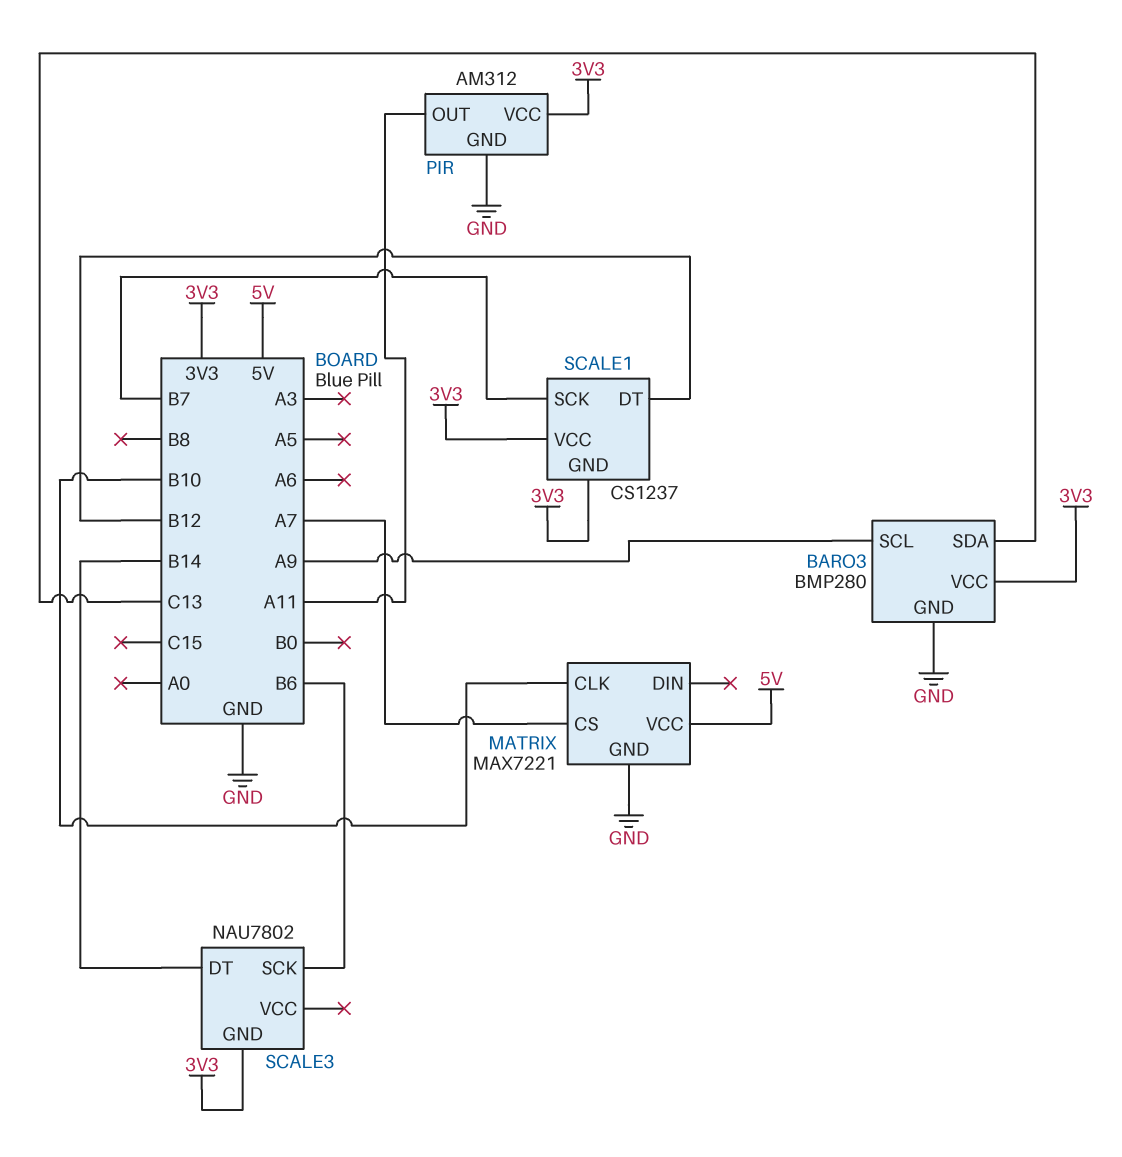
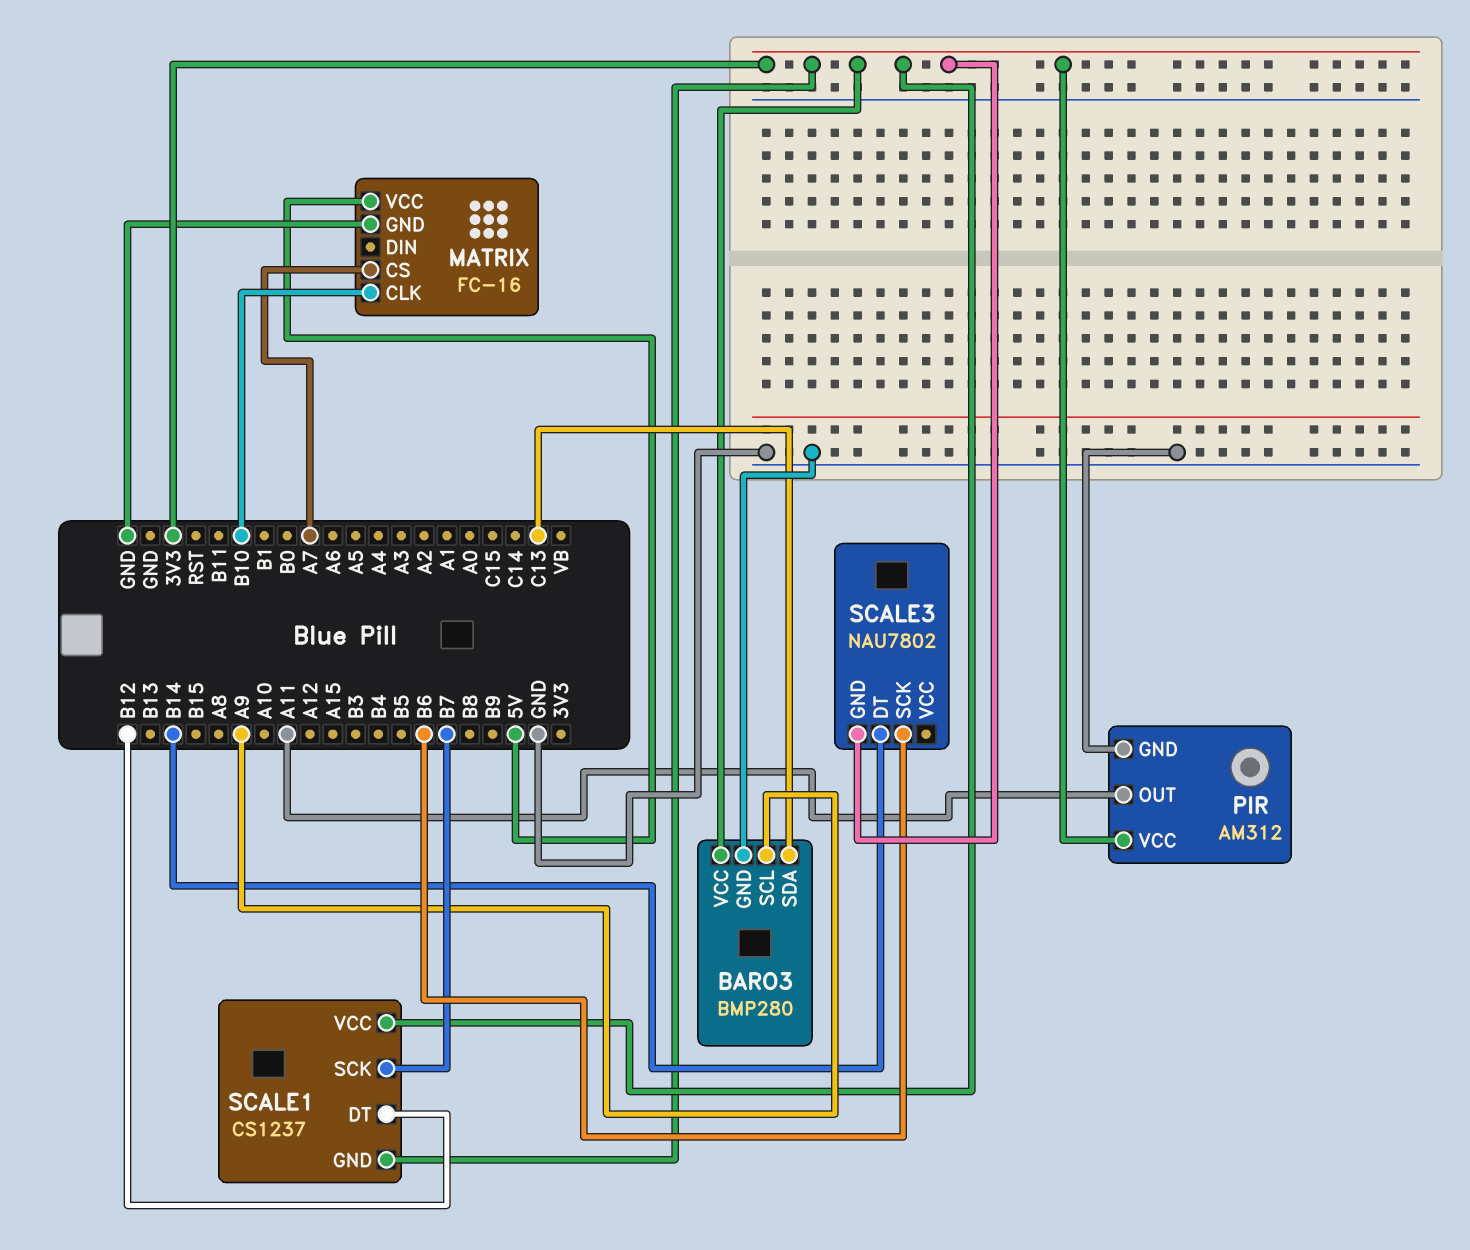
MATRIX: MAX7221 -> FC-16

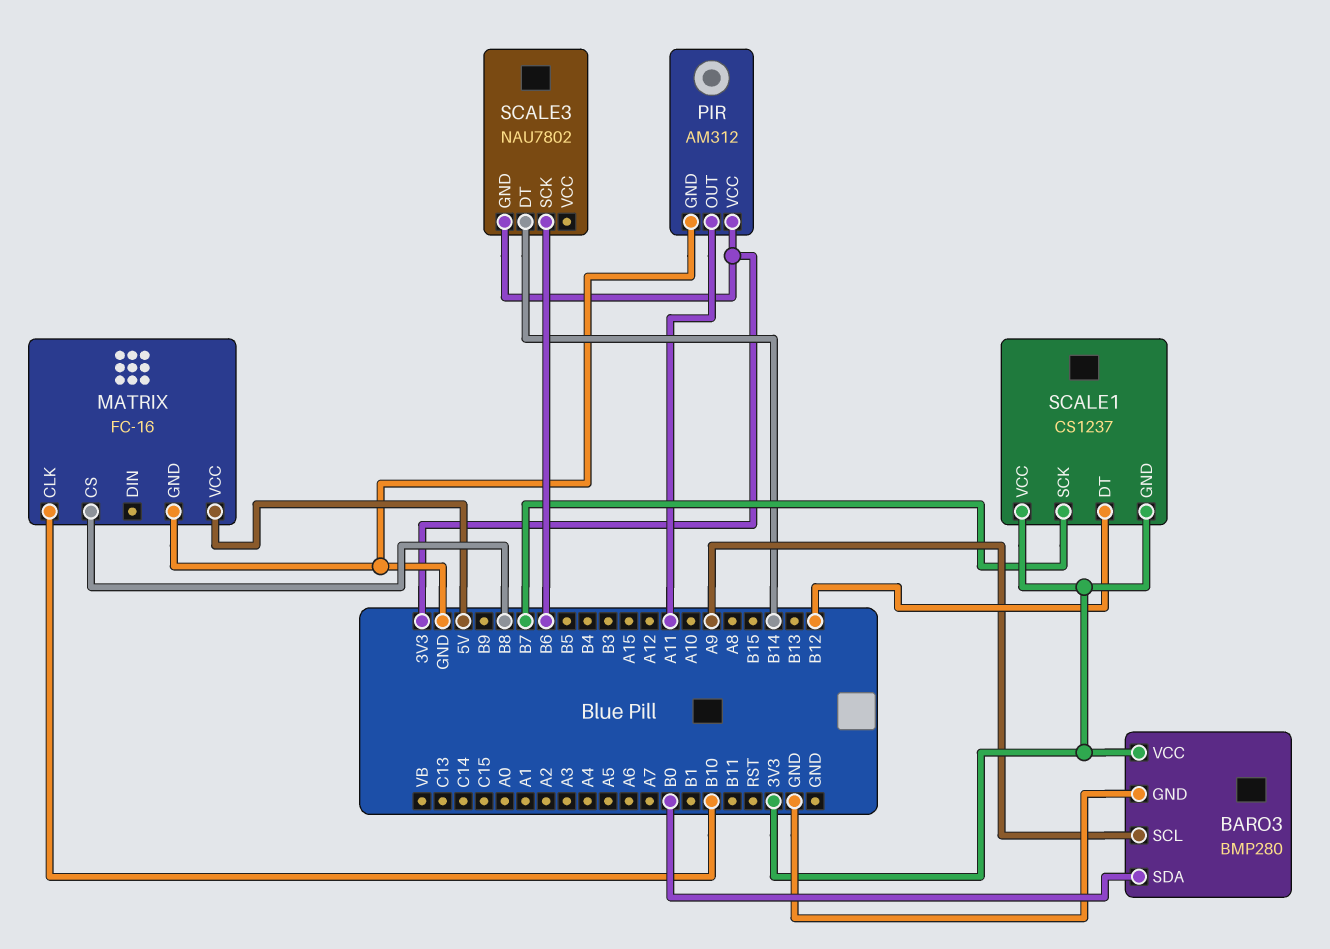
BARO3 pin SDA: C13 -> B0
MATRIX pin CS: A7 -> B8

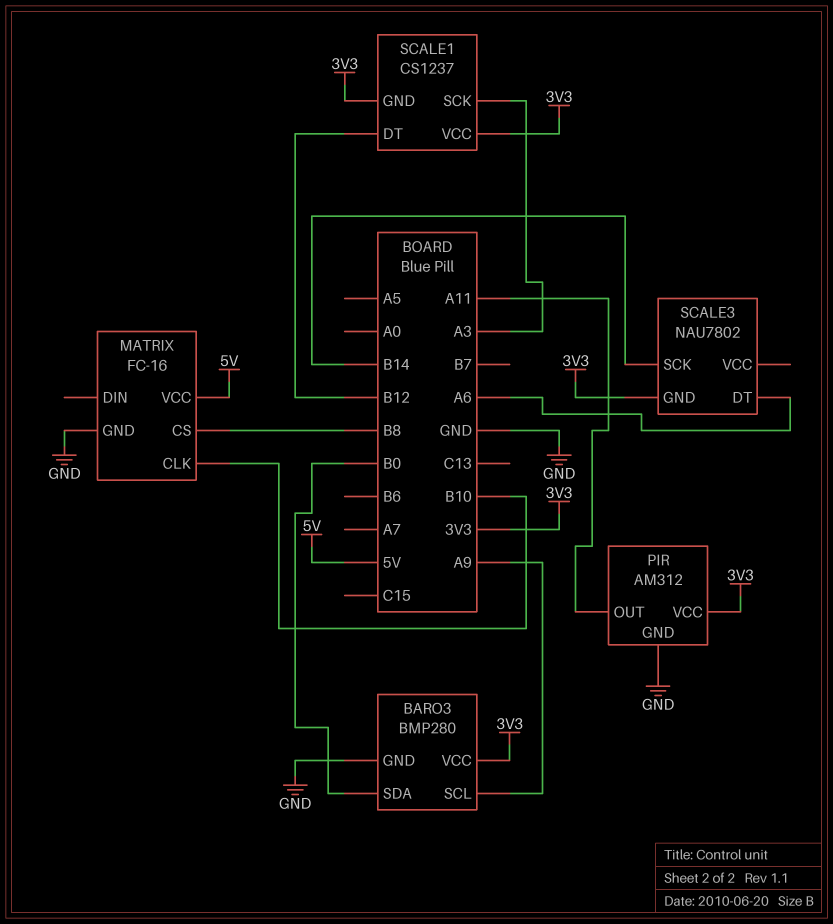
SCALE1 pin SCK: B7 -> A3
SCALE3 pin DT: B14 -> A6
SCALE3 pin SCK: B6 -> B14

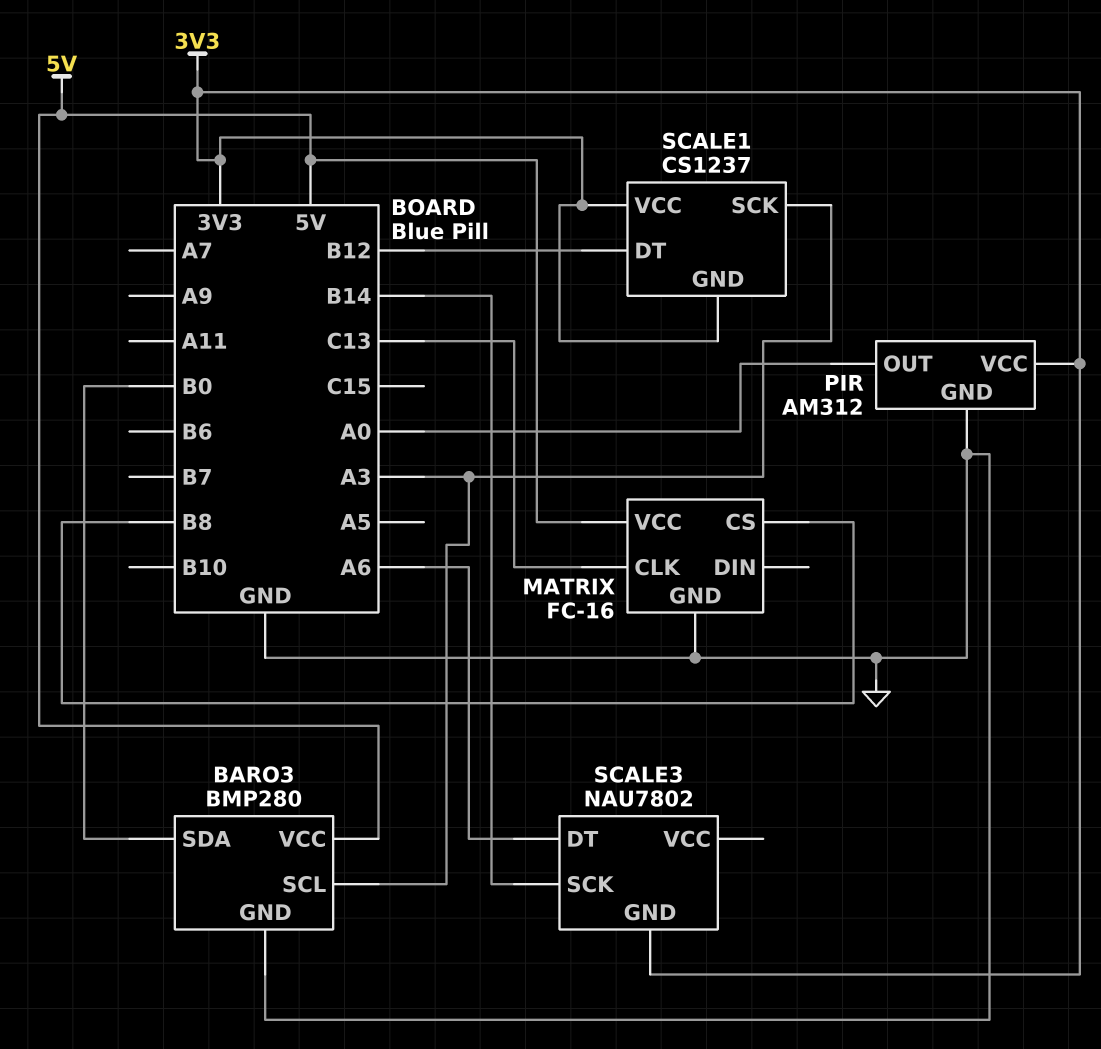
BARO3 pin SCL: A9 -> A3
BARO3 pin VCC: 3V3 -> 5V
MATRIX pin CLK: B10 -> C13
PIR pin OUT: A11 -> A0

